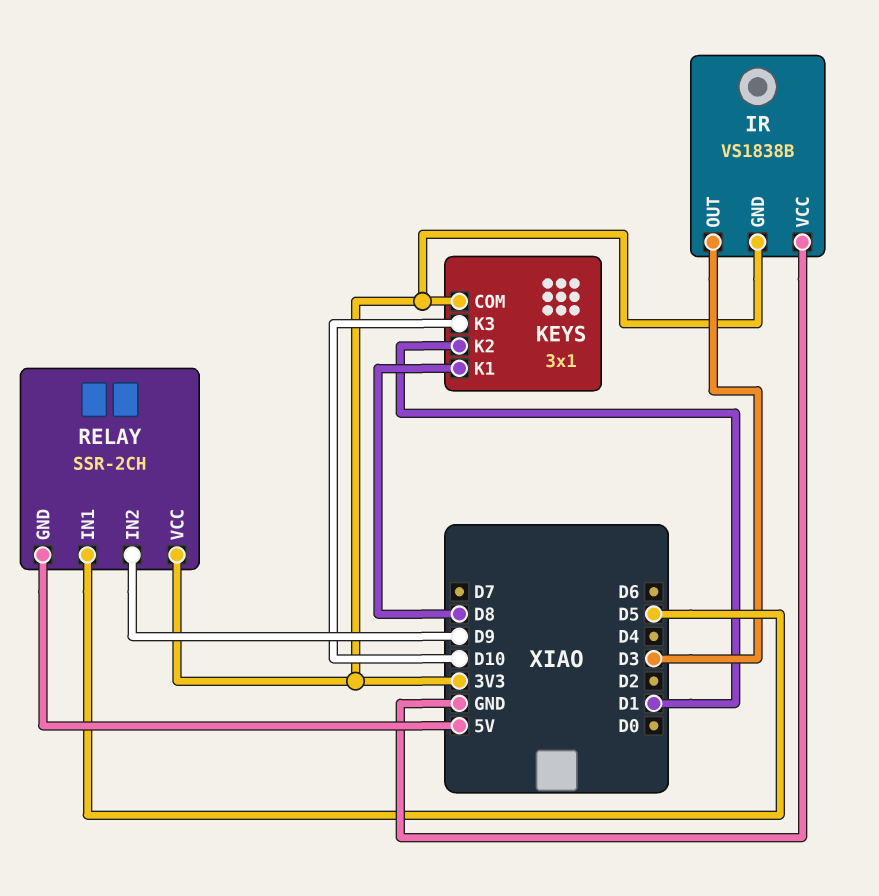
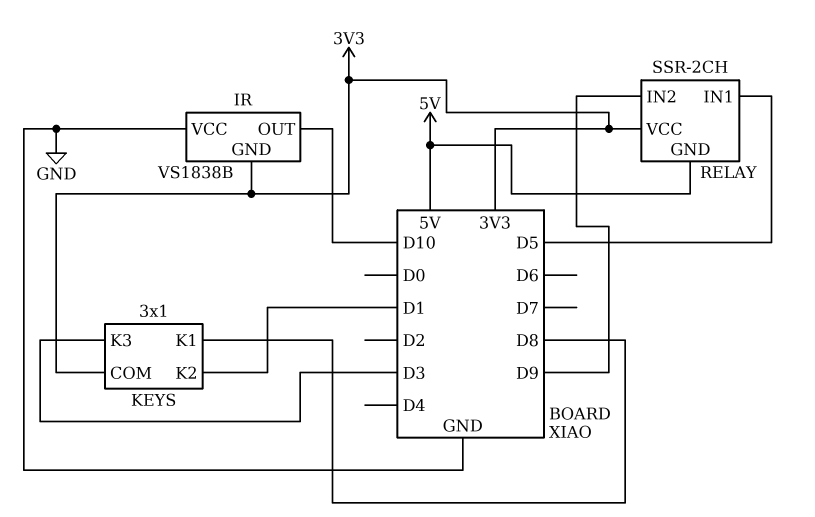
IR pin OUT: D3 -> D10
KEYS pin K3: D10 -> D3

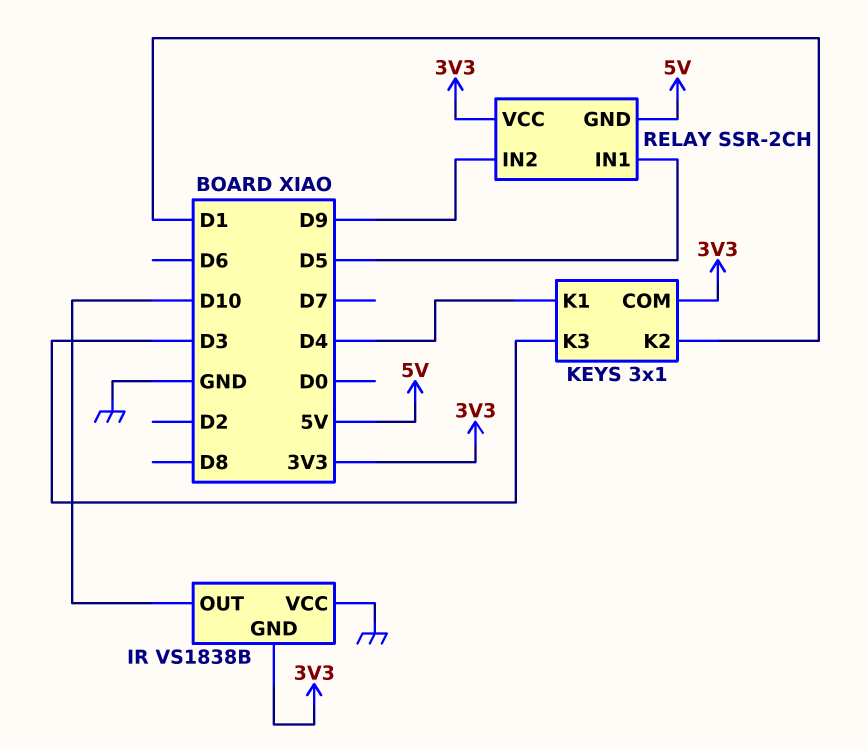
KEYS pin K1: D8 -> D4

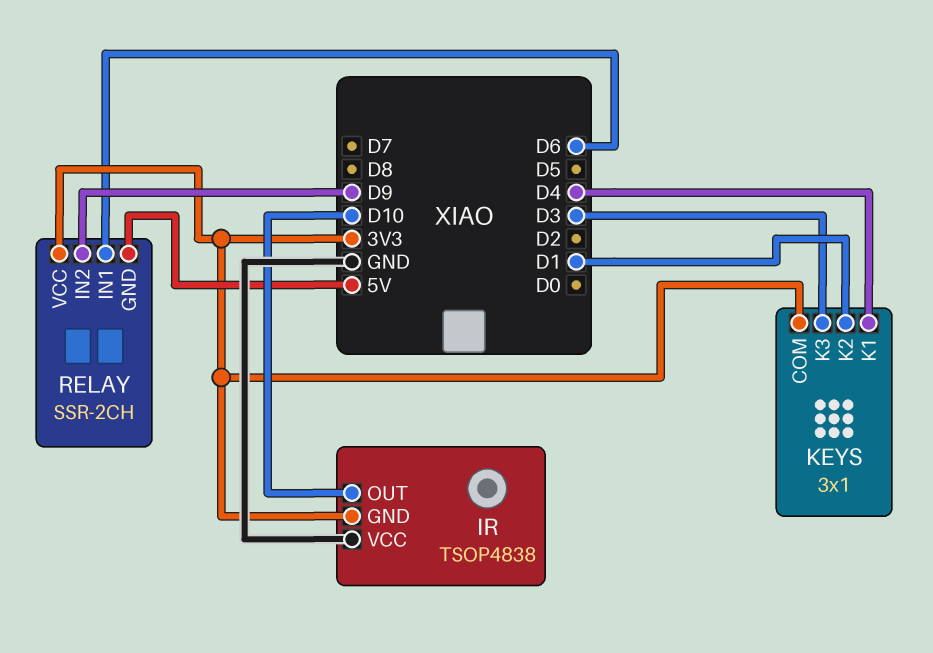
IR: VS1838B -> TSOP4838
RELAY pin IN1: D5 -> D6

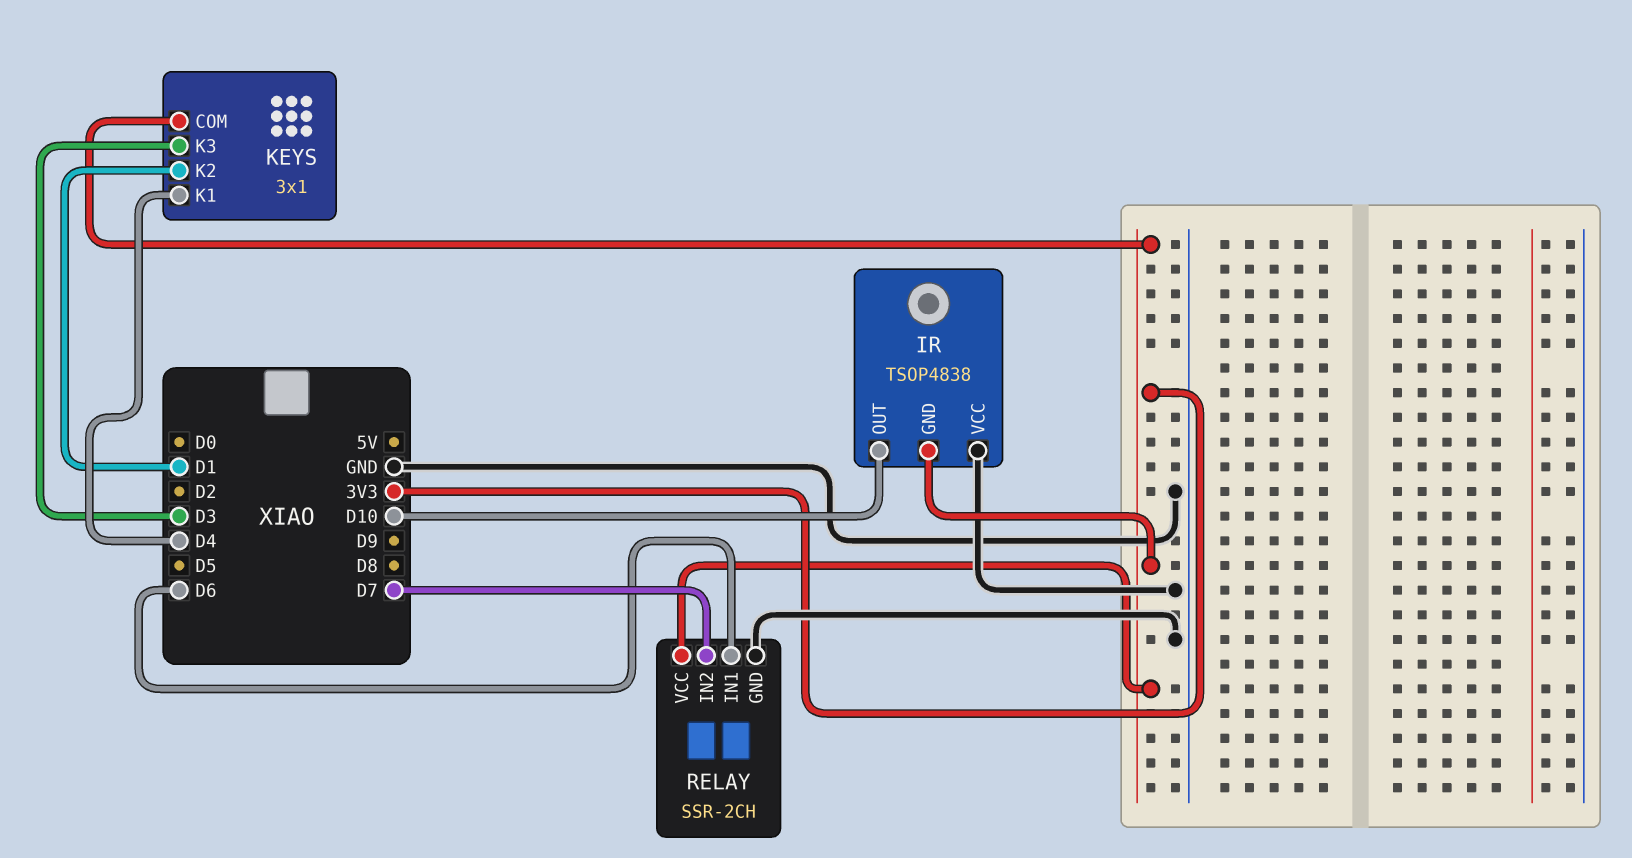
RELAY pin GND: 5V -> GND
RELAY pin IN2: D9 -> D7

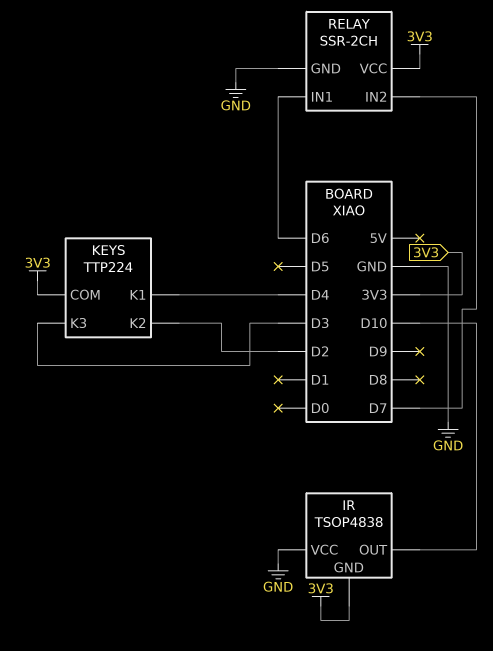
KEYS: 3x1 -> TTP224
KEYS pin K2: D1 -> D2

